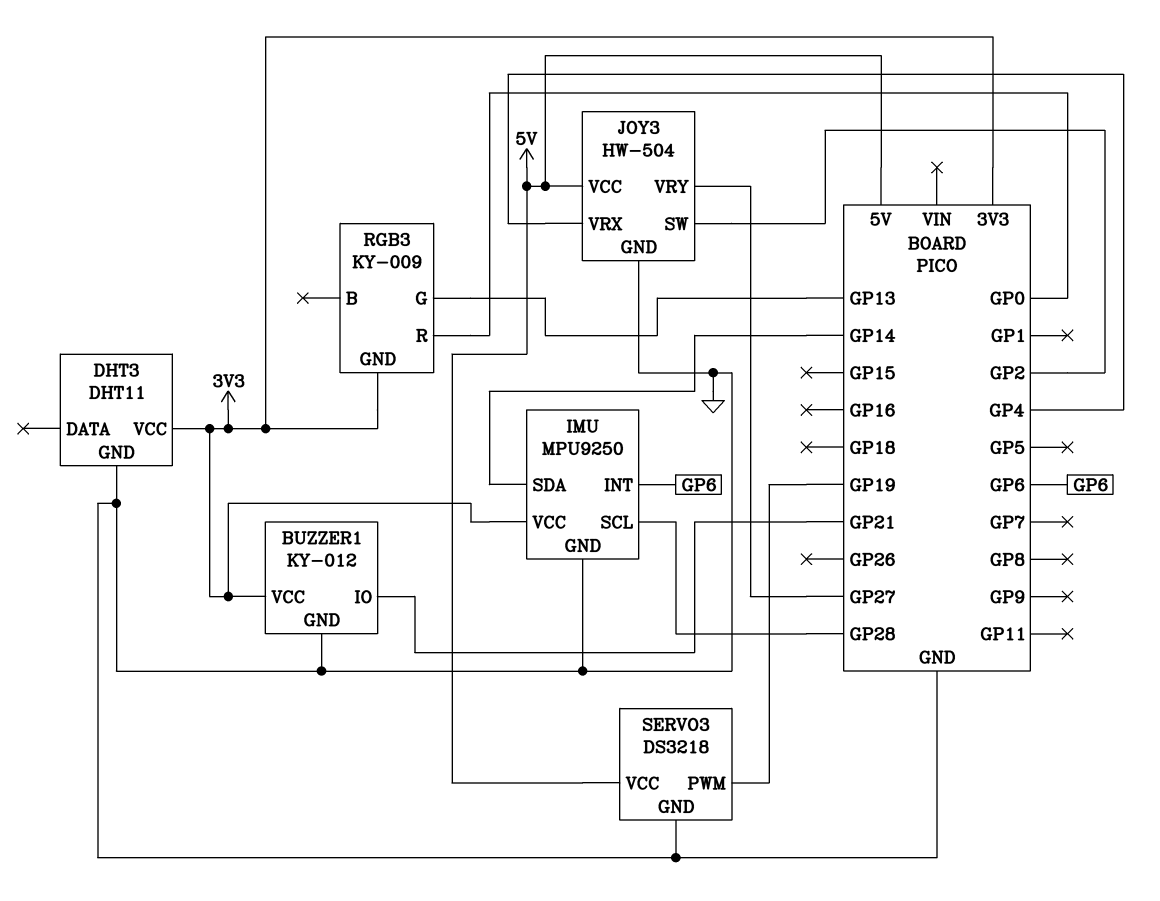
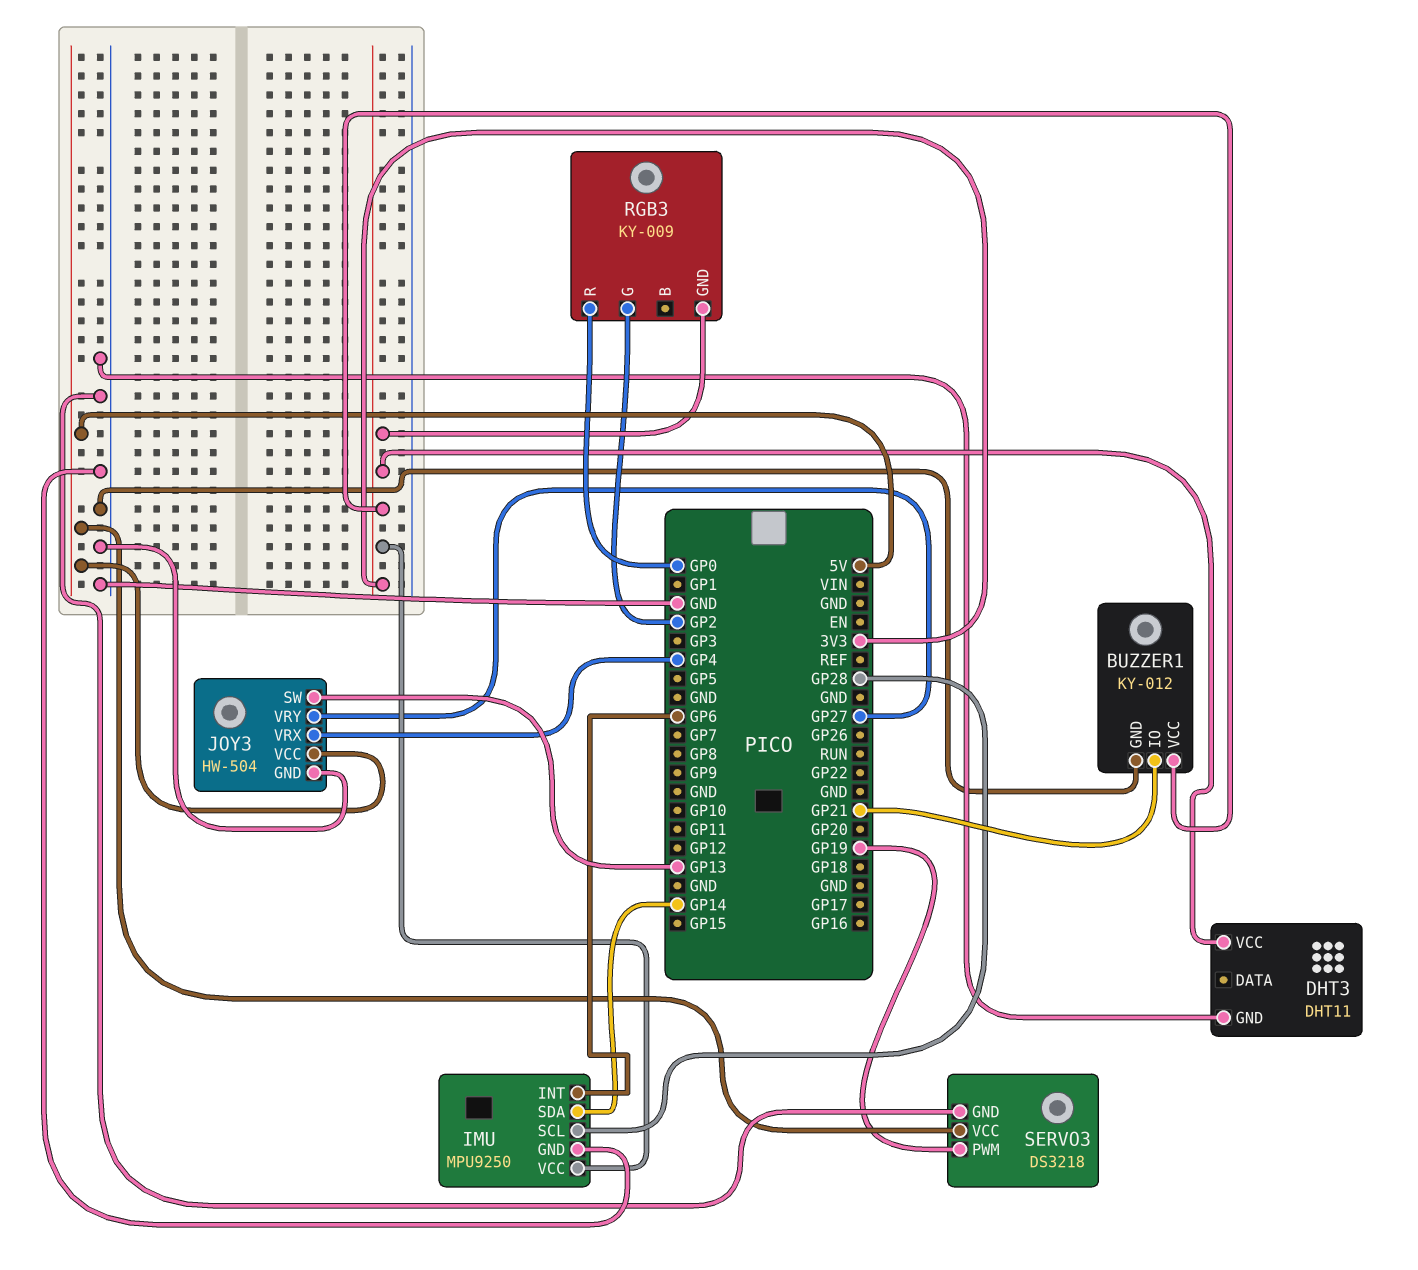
JOY3 pin SW: GP2 -> GP13
RGB3 pin G: GP13 -> GP2

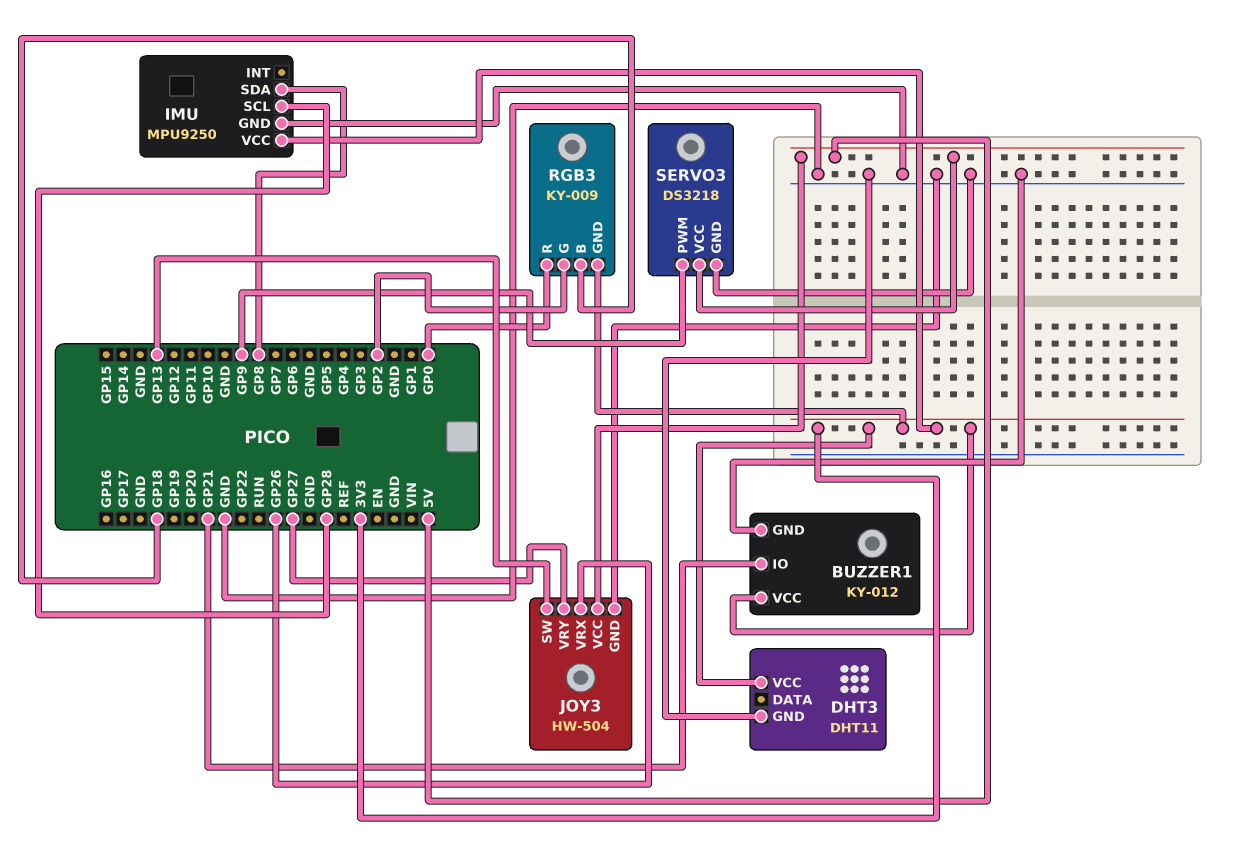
IMU pin INT: GP6 -> none
IMU pin SDA: GP14 -> GP8
JOY3 pin VRX: GP4 -> GP26
RGB3 pin B: none -> GP18
SERVO3 pin PWM: GP19 -> GP9

